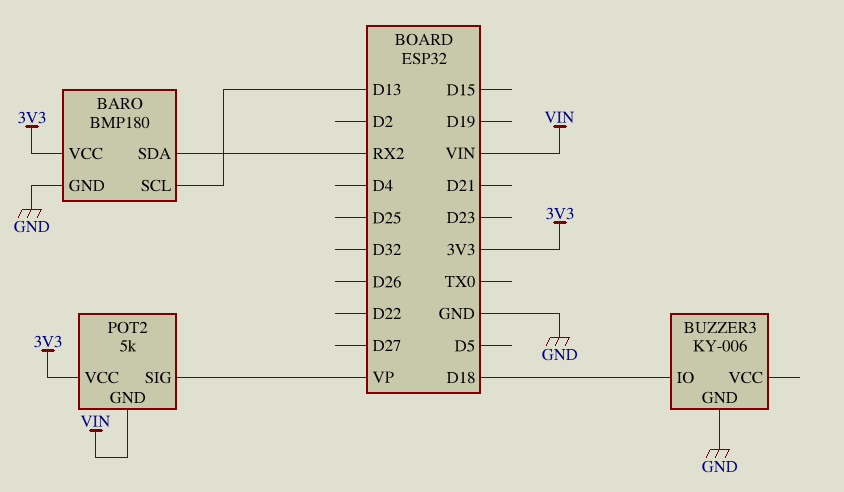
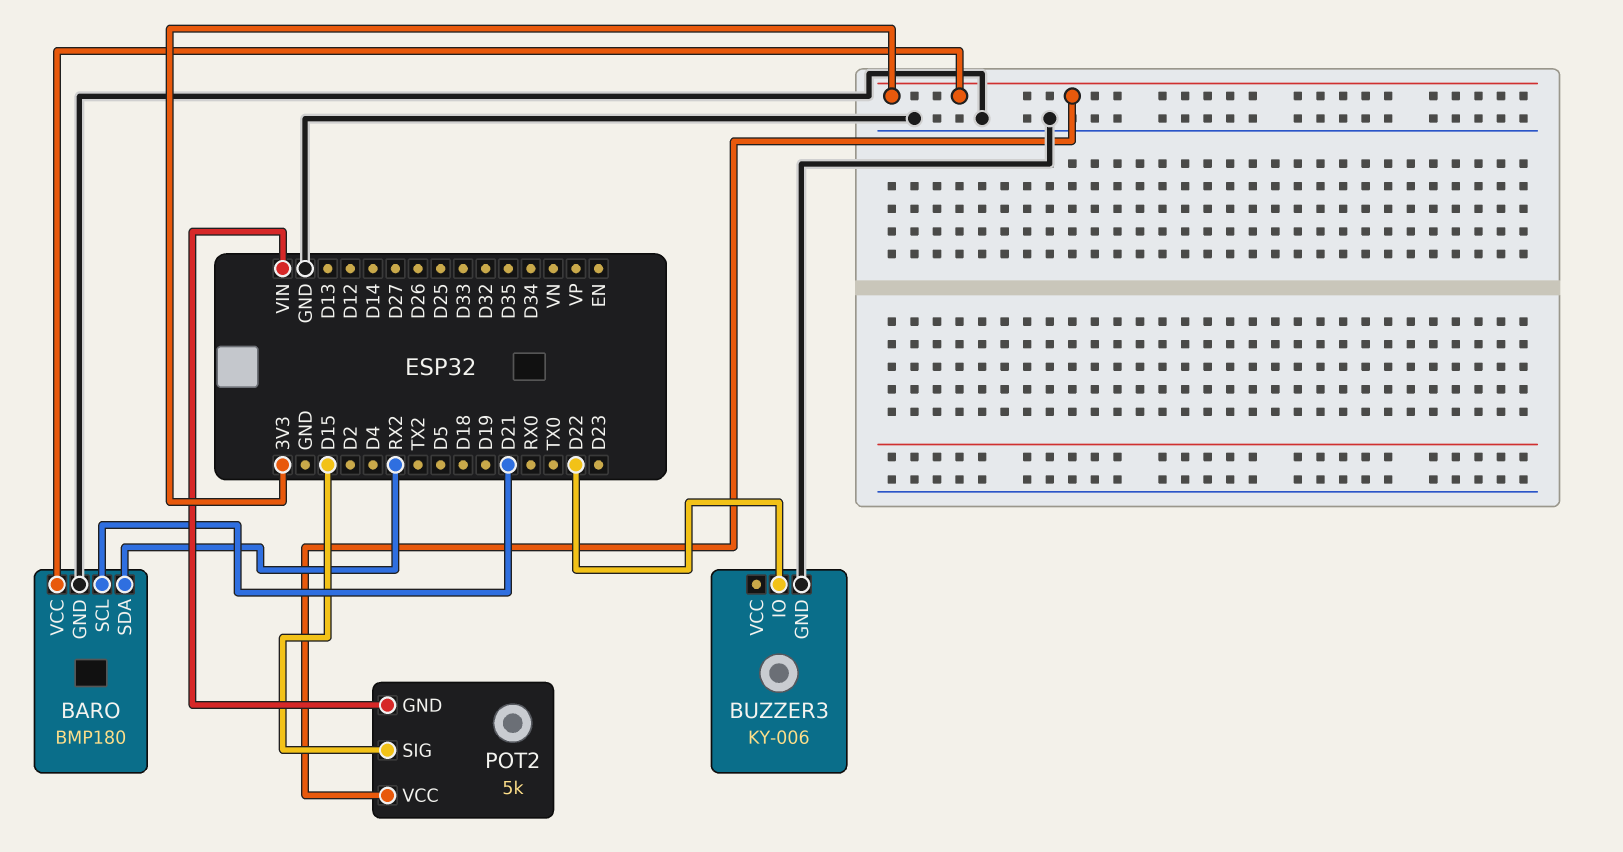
BARO pin SCL: D13 -> D21
BUZZER3 pin IO: D18 -> D22
POT2 pin SIG: VP -> D15

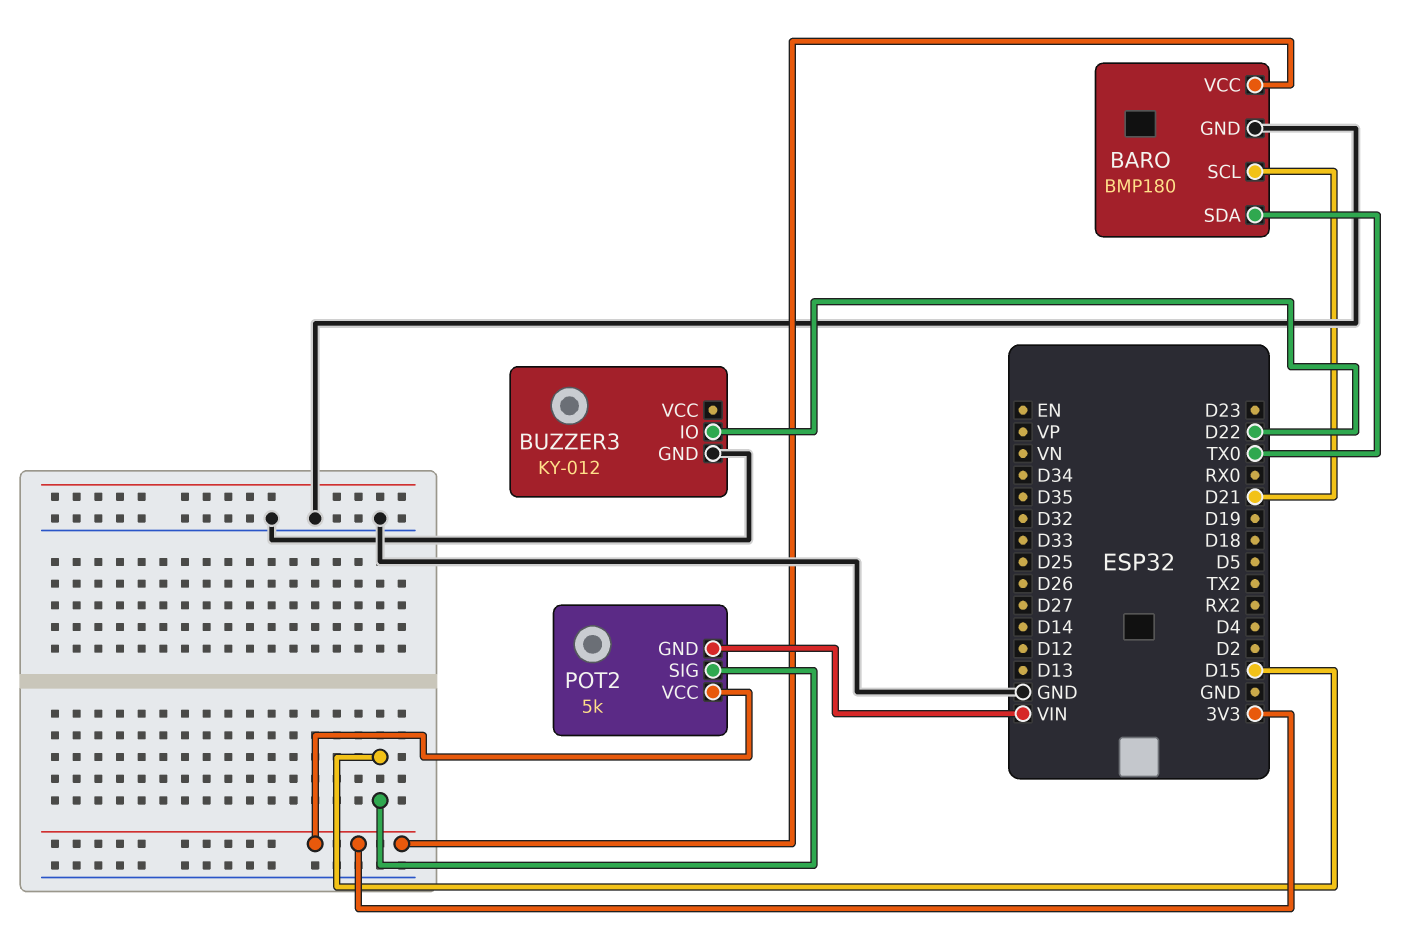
BARO pin SDA: RX2 -> TX0
BUZZER3: KY-006 -> KY-012

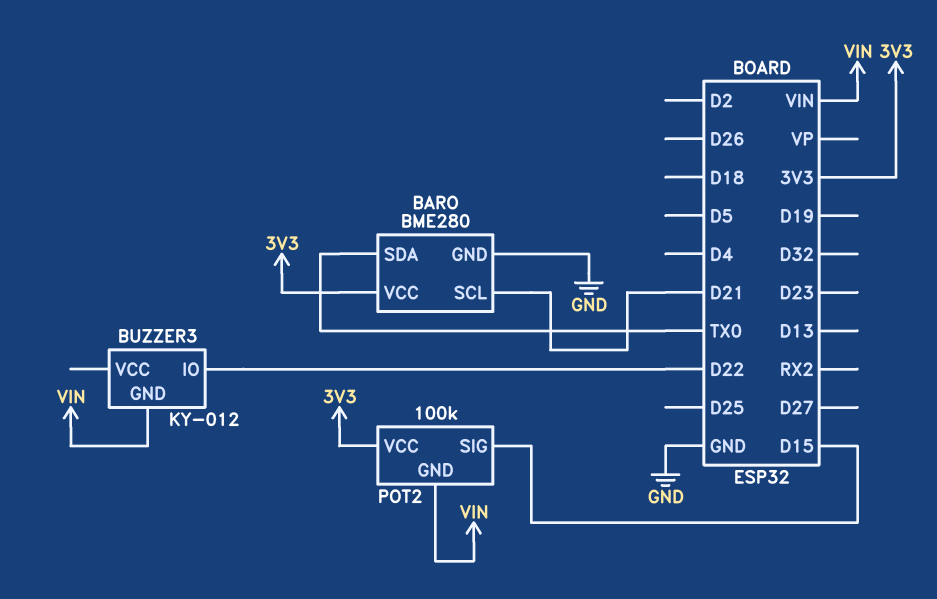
BARO: BMP180 -> BME280
BUZZER3 pin GND: GND -> VIN
POT2: 5k -> 100k

